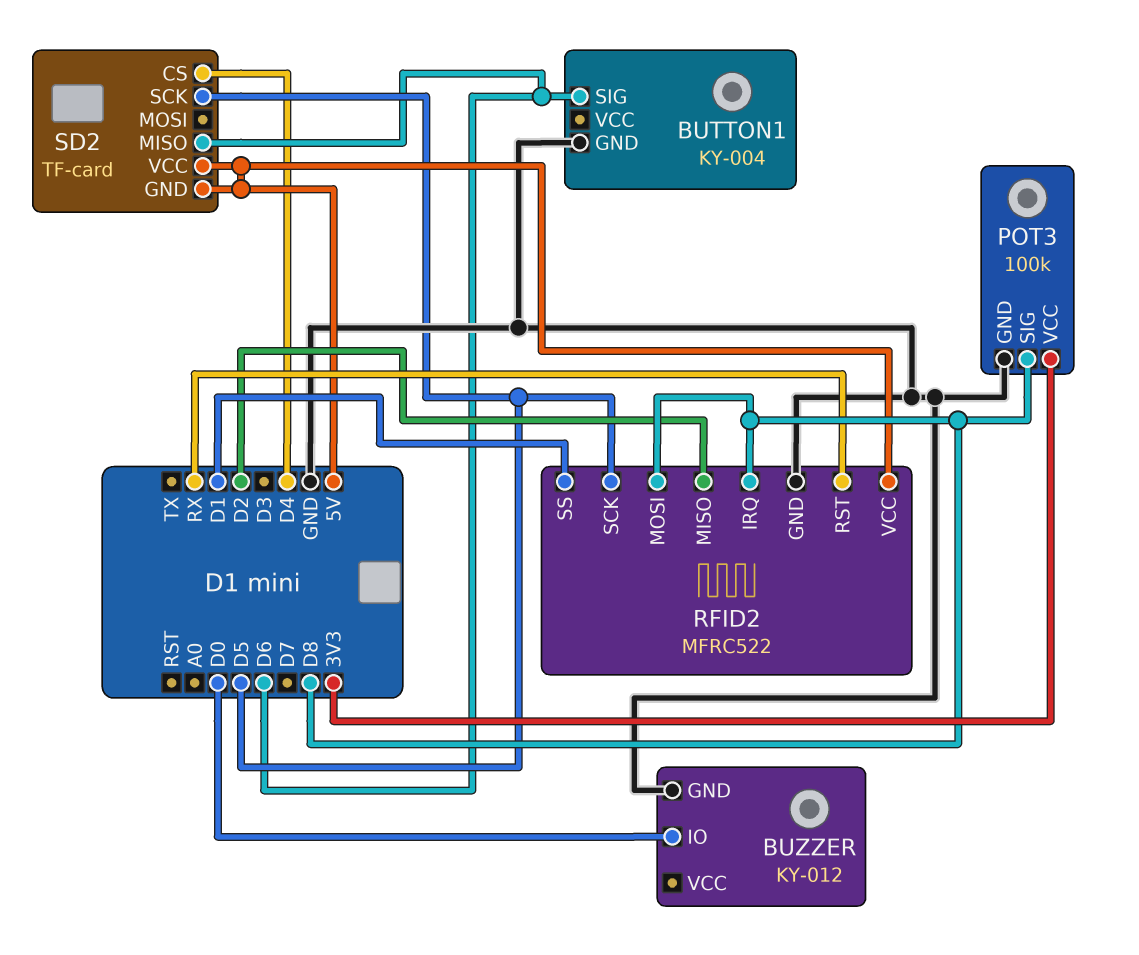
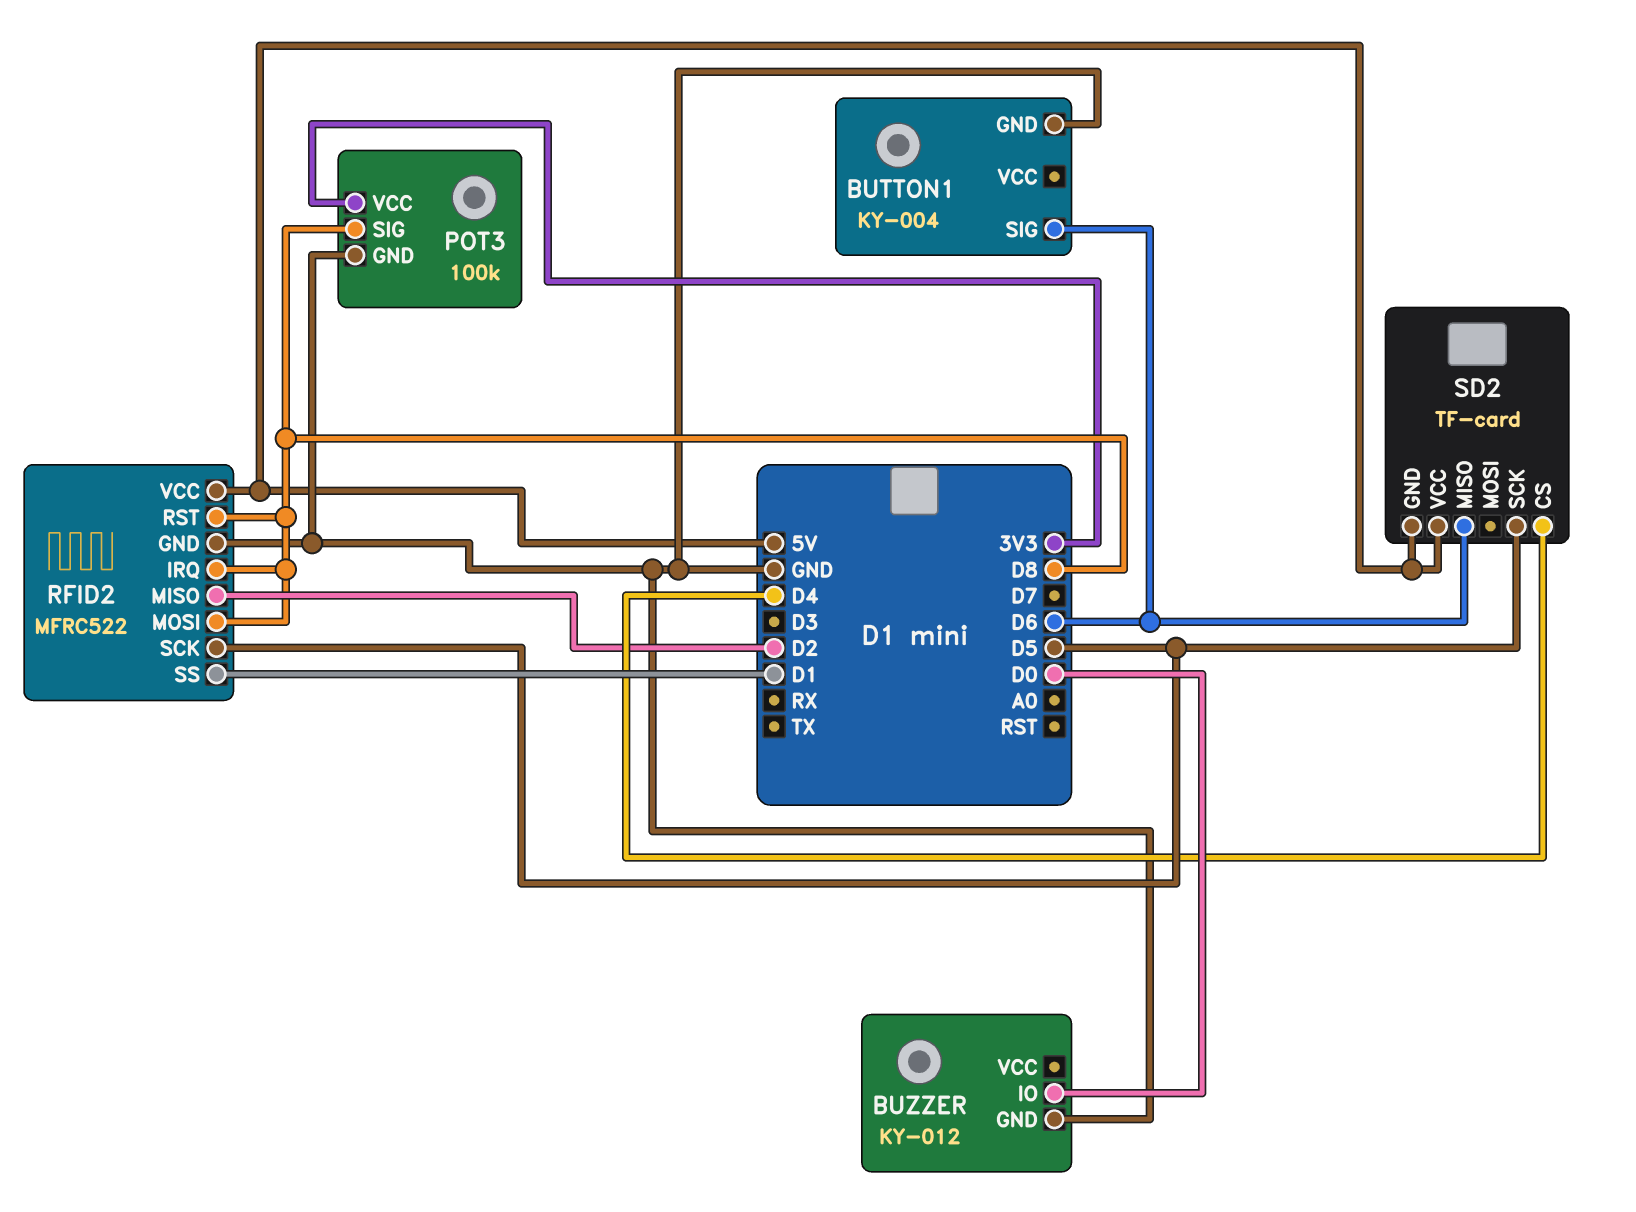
RFID2 pin RST: RX -> D8

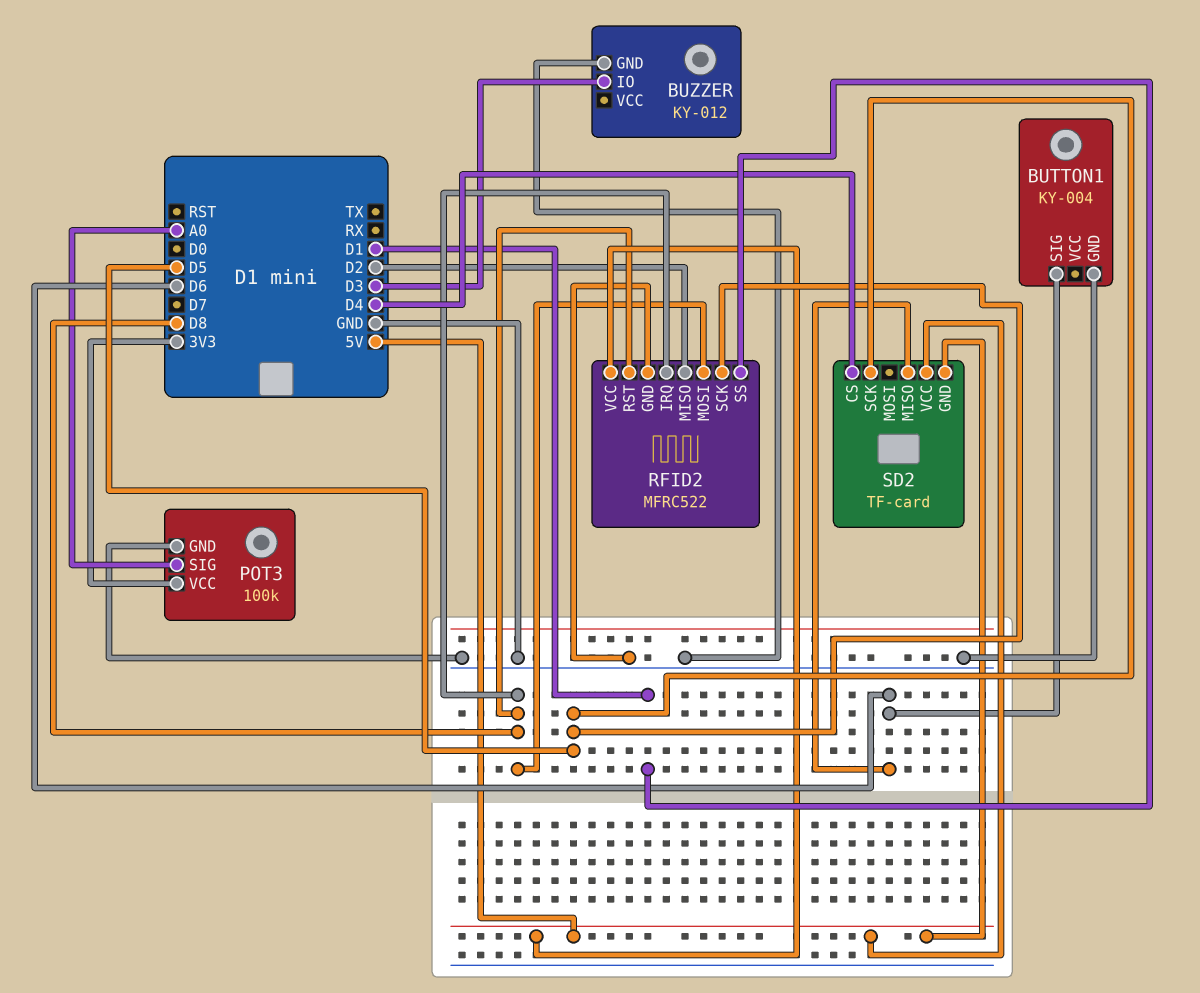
BUZZER pin IO: D0 -> D3
POT3 pin SIG: D8 -> A0

